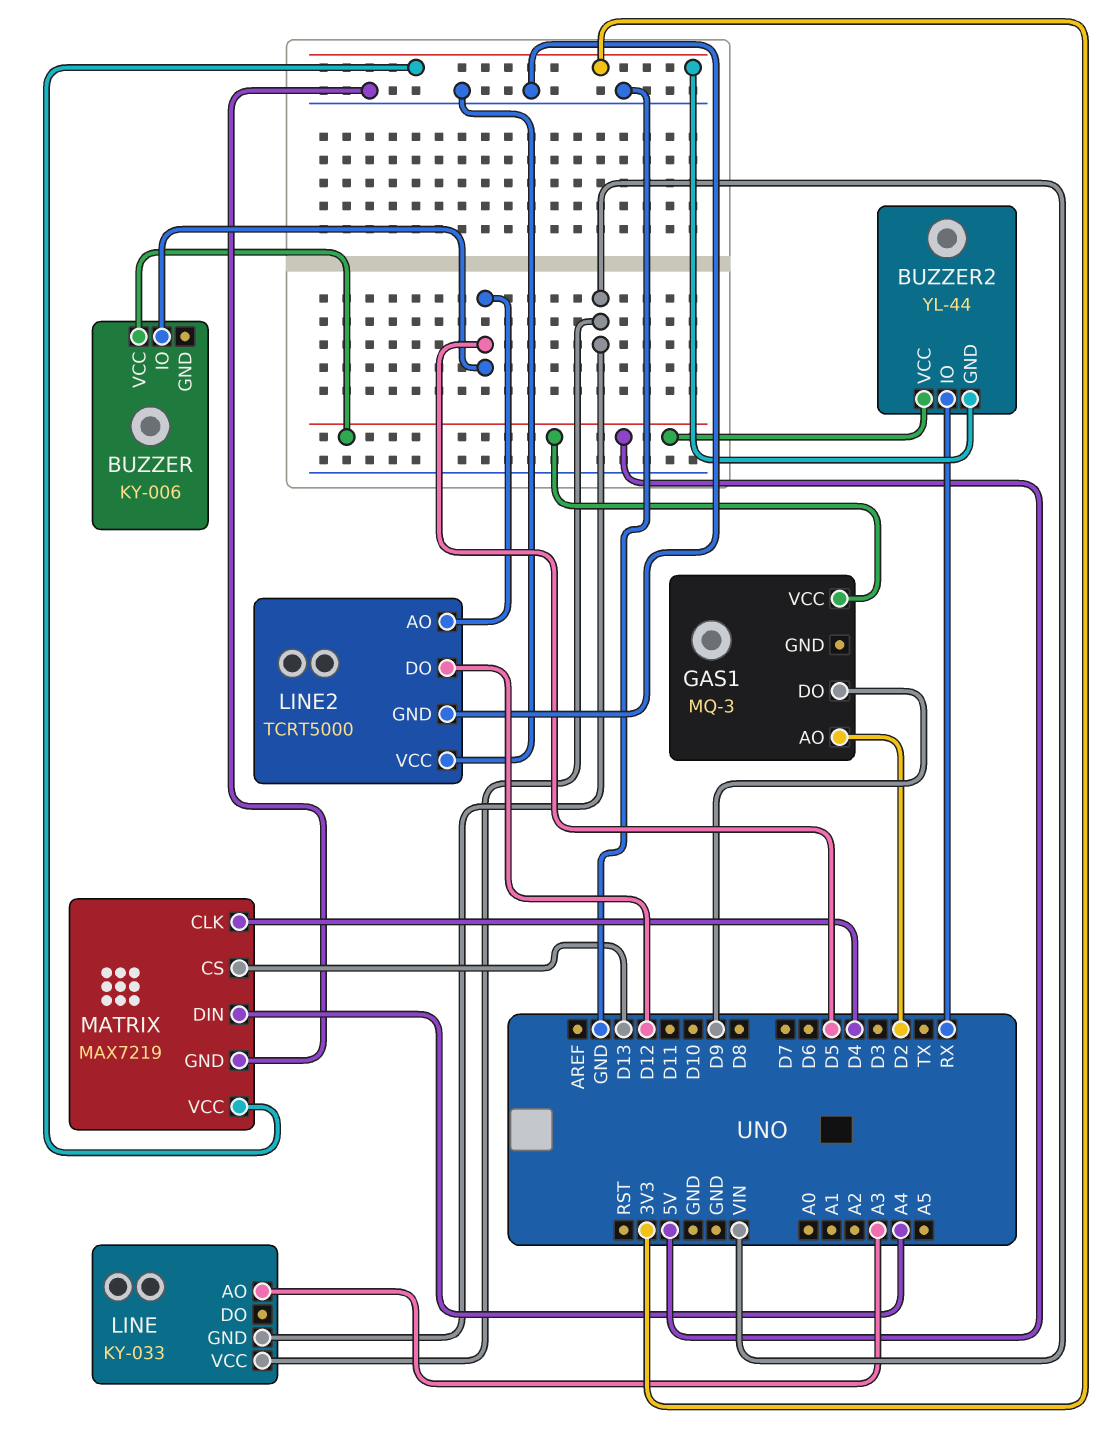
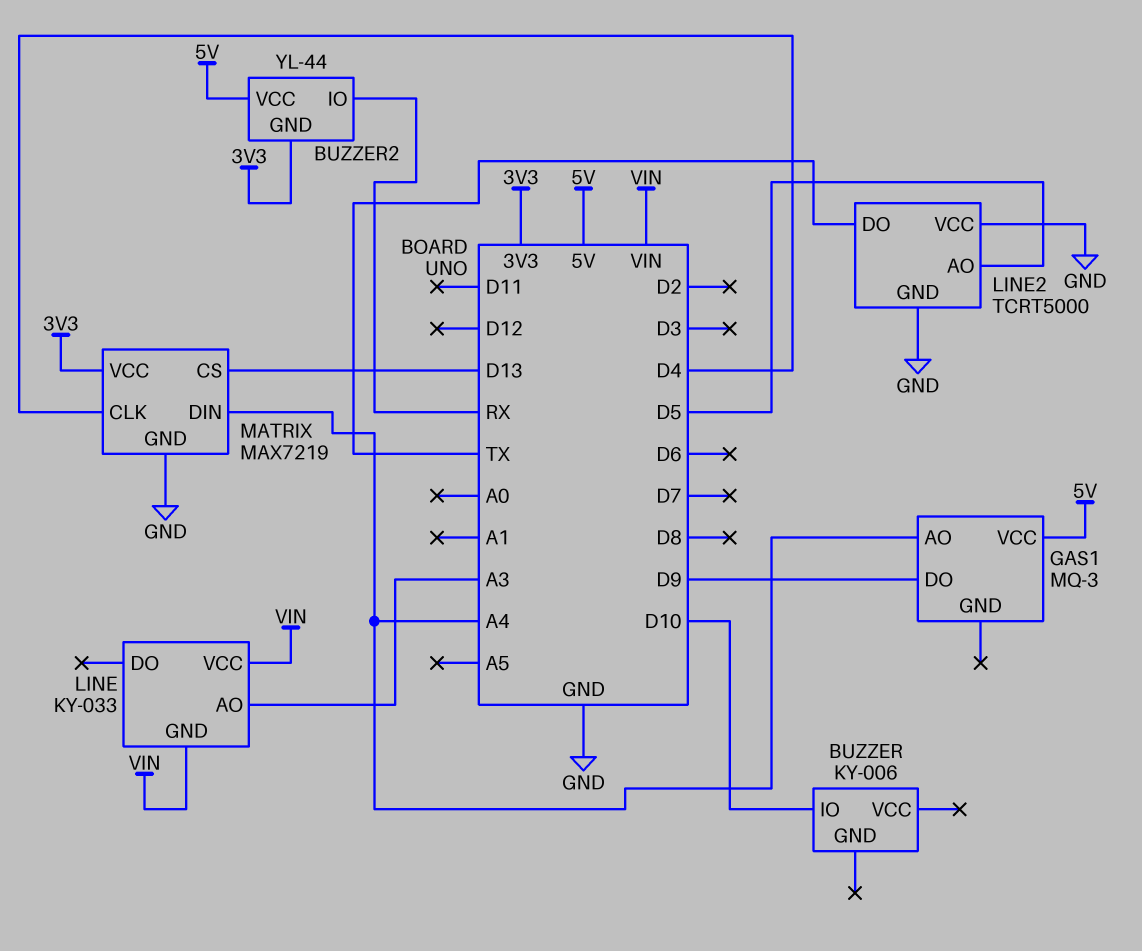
BUZZER pin IO: D5 -> D10
BUZZER pin VCC: 5V -> none
GAS1 pin AO: D2 -> A4
LINE2 pin DO: D12 -> TX

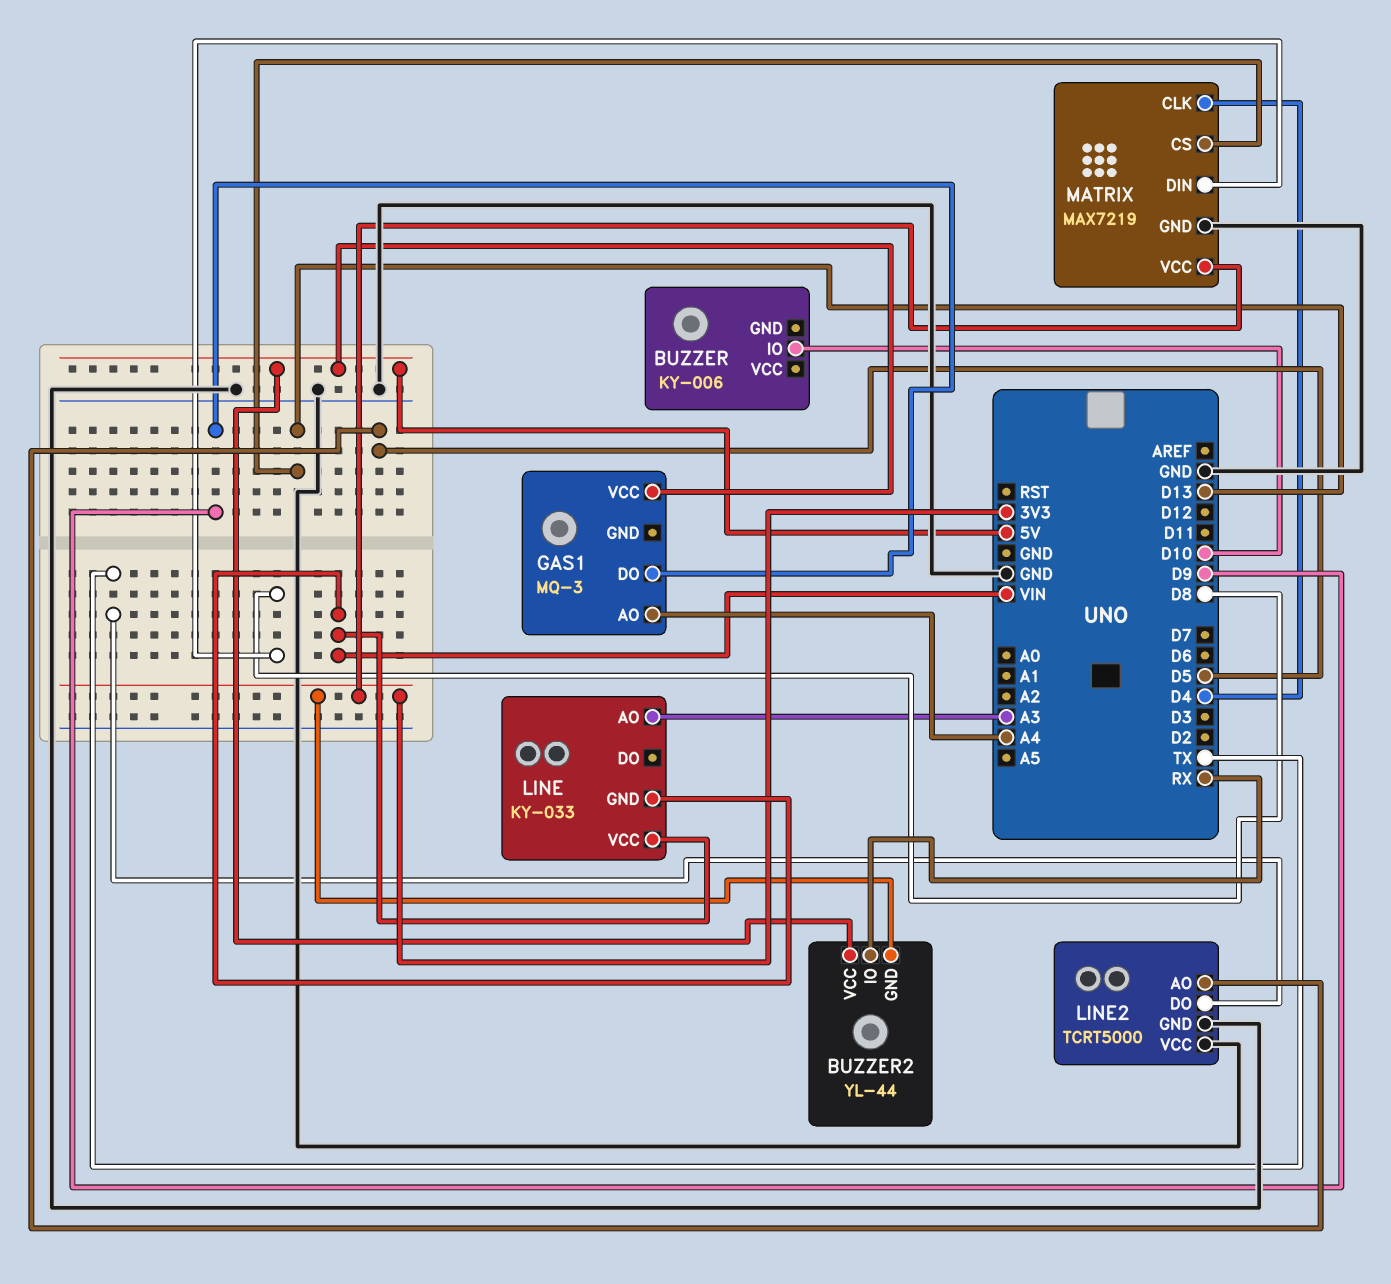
MATRIX pin DIN: A4 -> D8

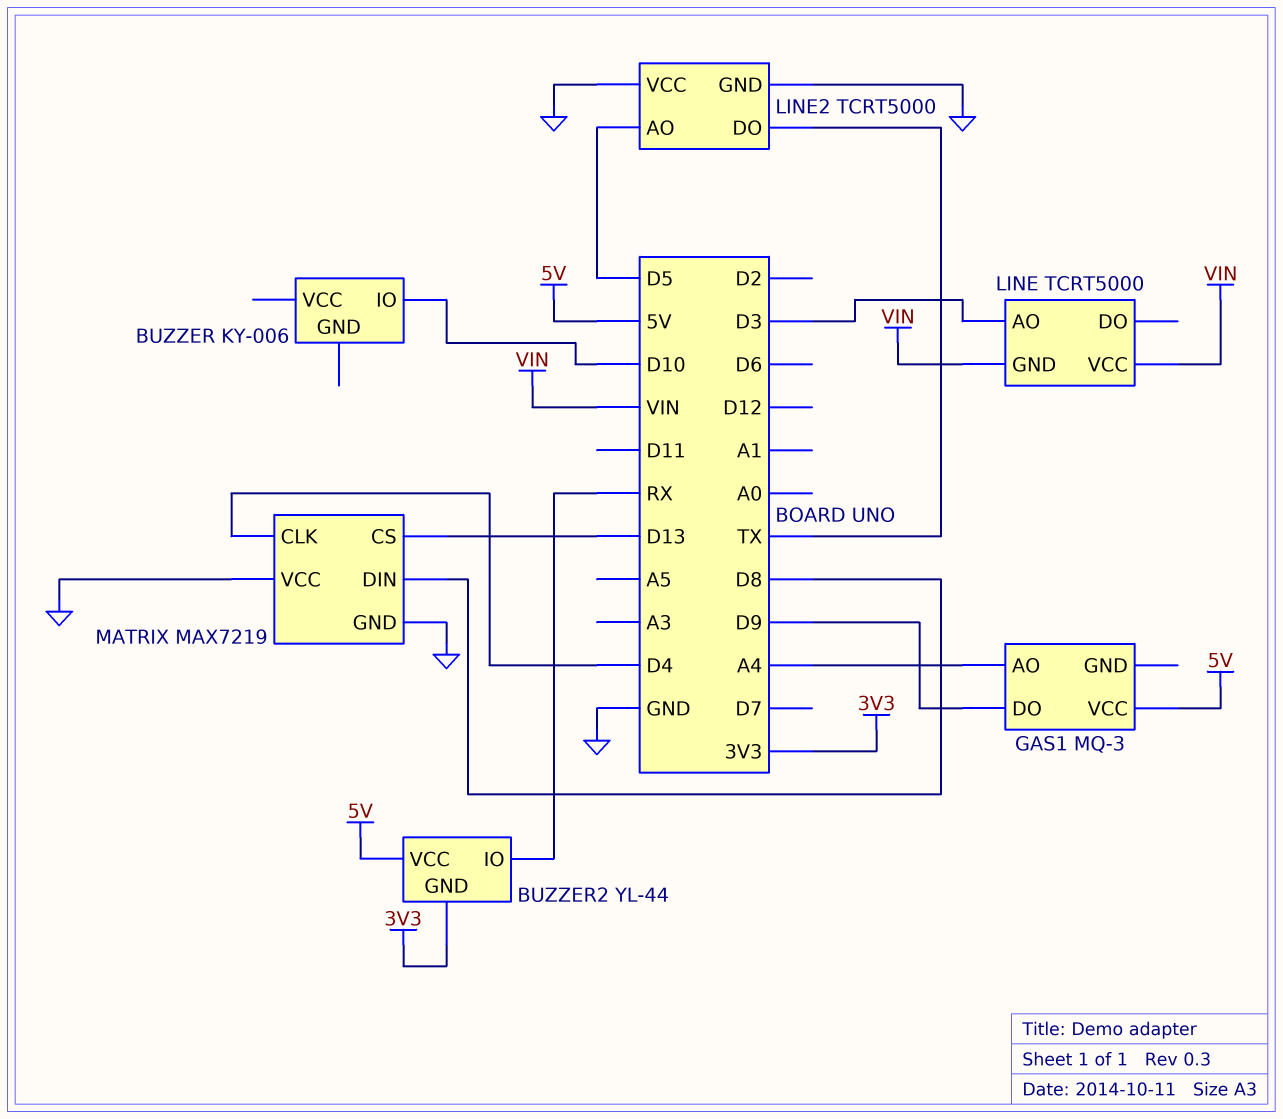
LINE: KY-033 -> TCRT5000
LINE pin AO: A3 -> D3
MATRIX pin VCC: 3V3 -> GND

